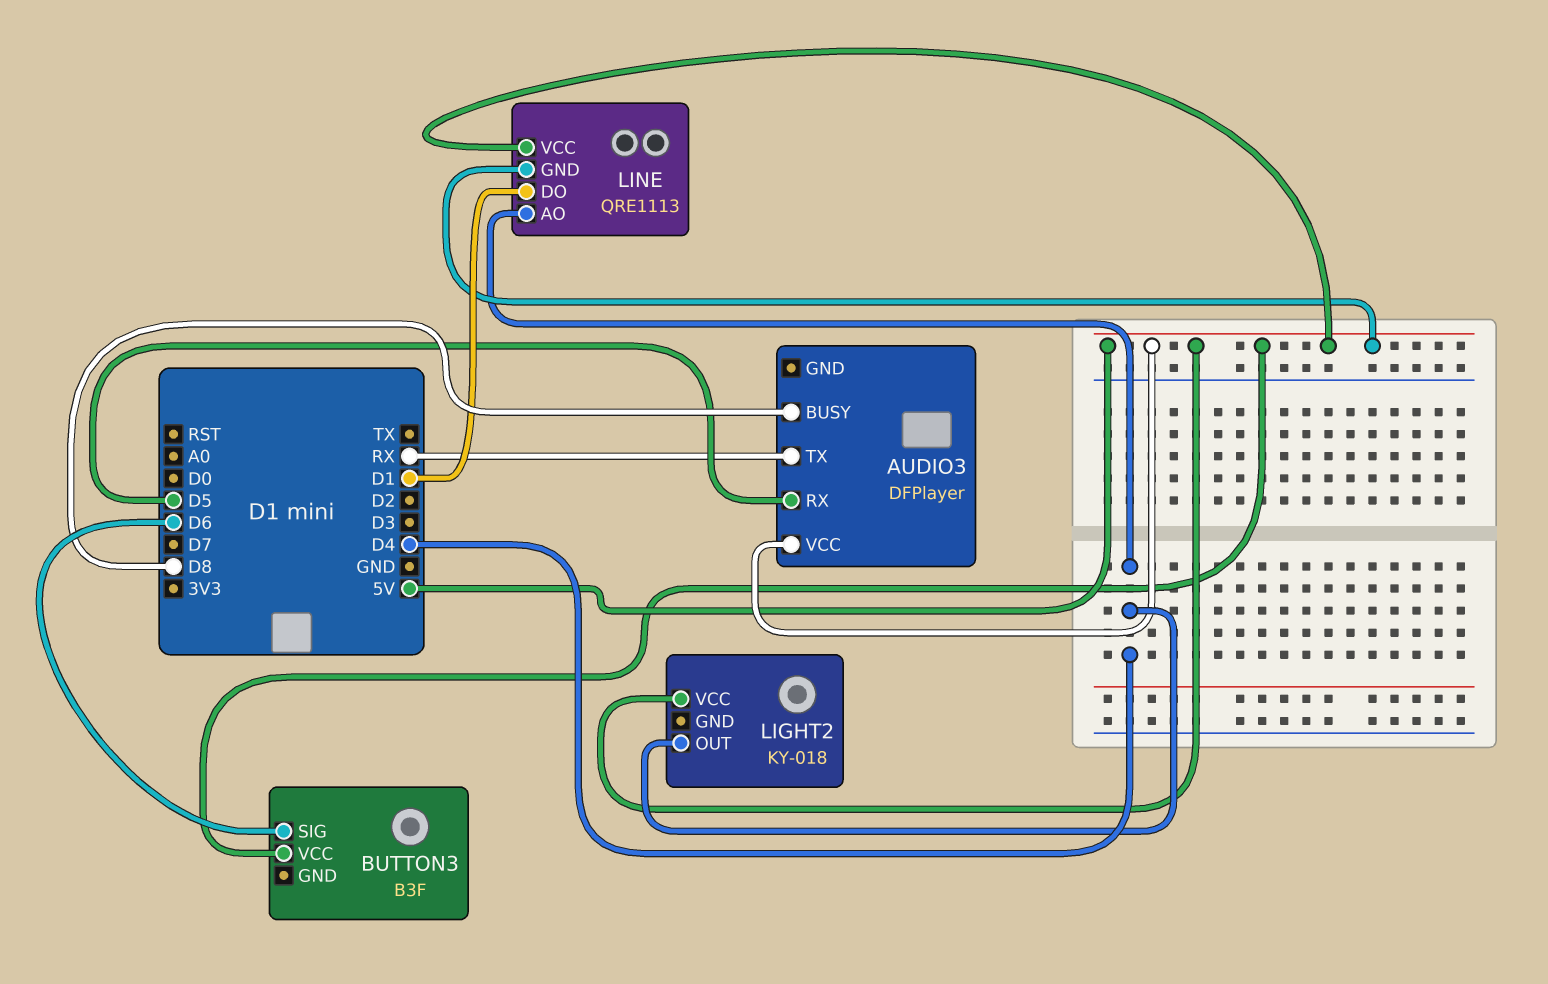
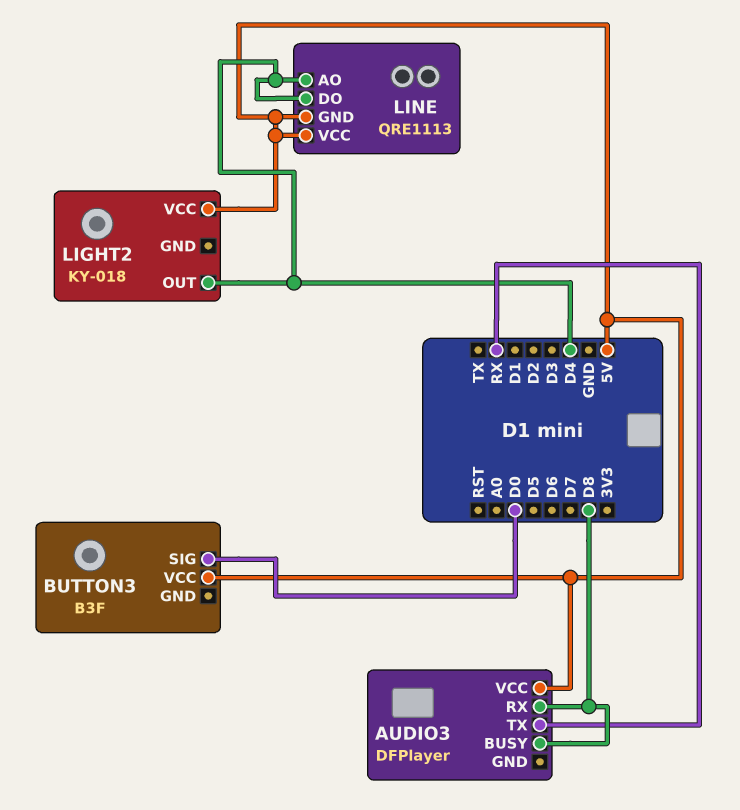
AUDIO3 pin RX: D5 -> D8
BUTTON3 pin SIG: D6 -> D0
LINE pin DO: D1 -> D4

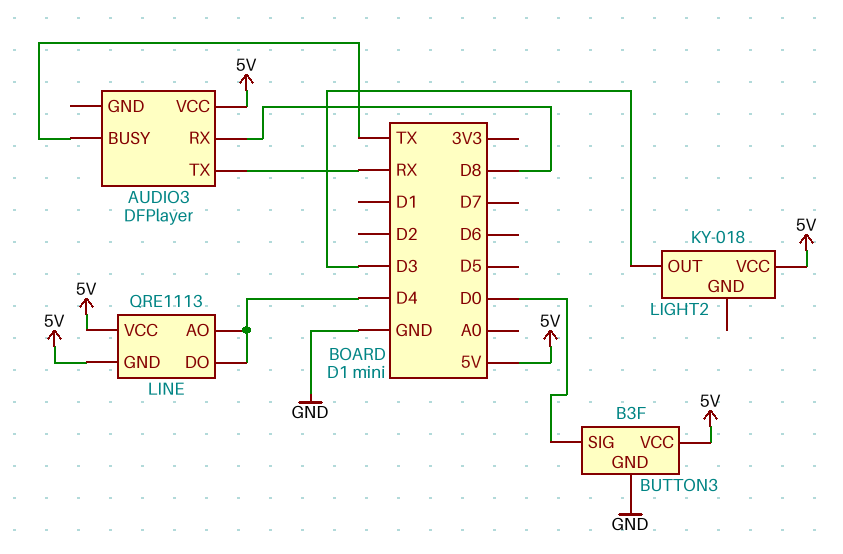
AUDIO3 pin BUSY: D8 -> TX
BUTTON3 pin GND: none -> GND
LIGHT2 pin OUT: D4 -> D3

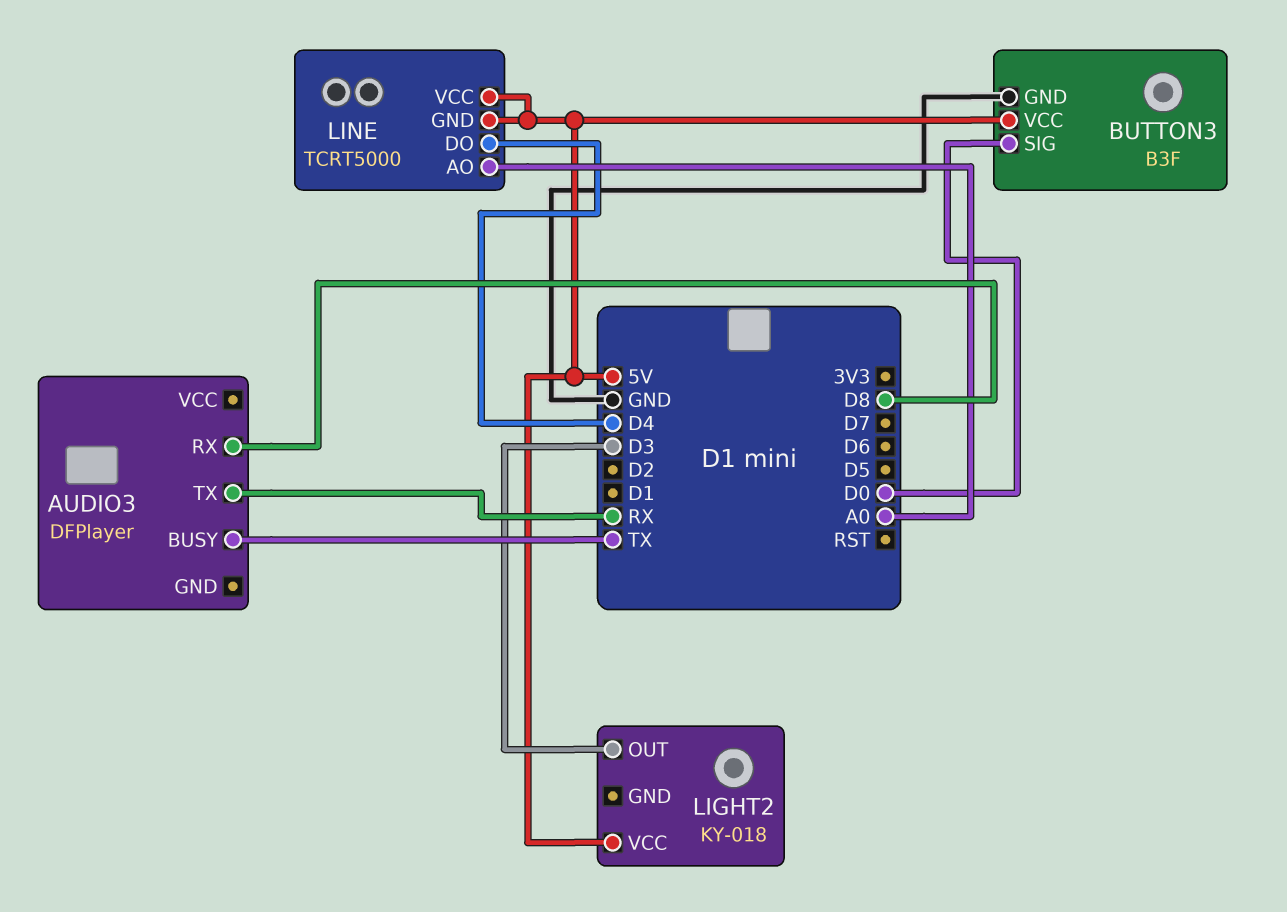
AUDIO3 pin VCC: 5V -> none
LINE: QRE1113 -> TCRT5000
LINE pin AO: D4 -> A0

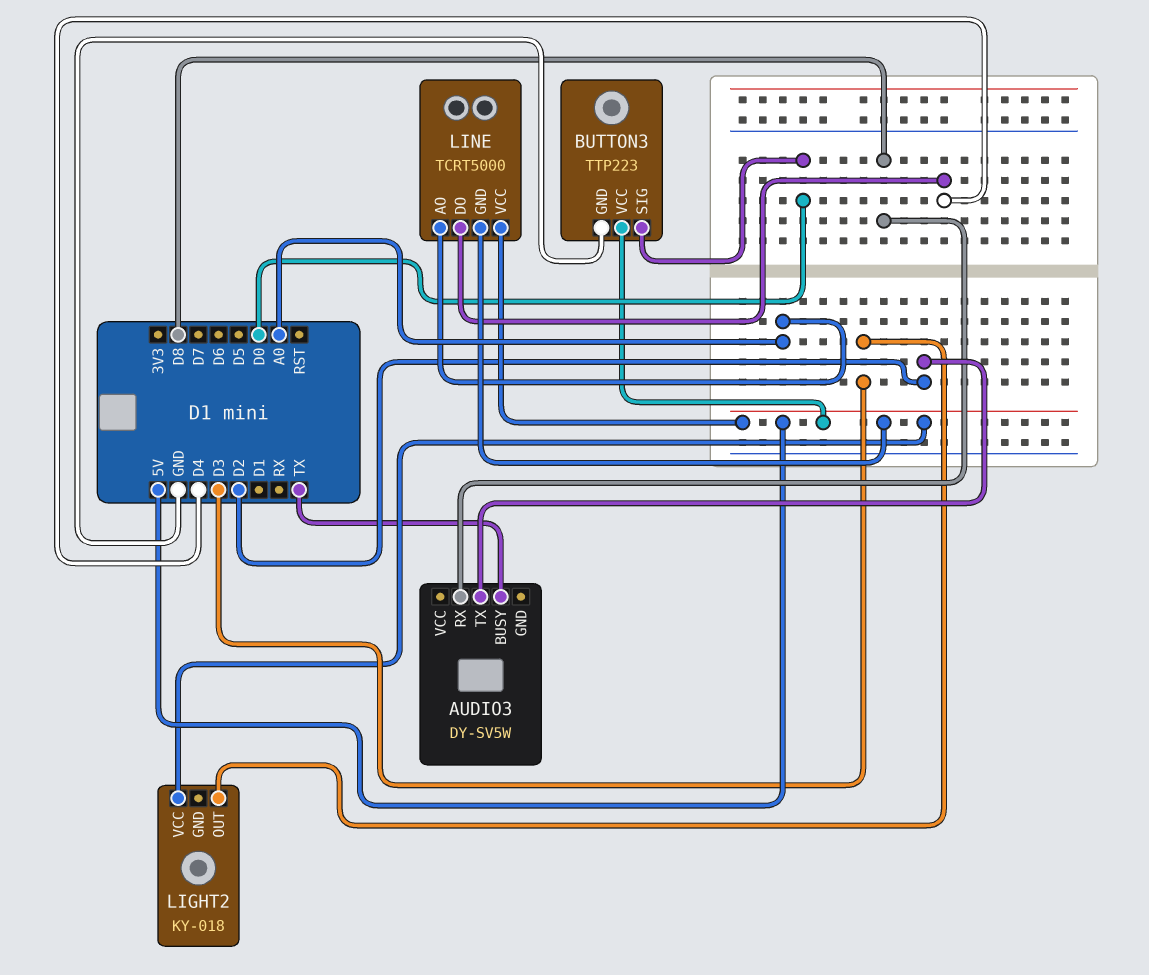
AUDIO3: DFPlayer -> DY-SV5W
AUDIO3 pin TX: RX -> D2
BUTTON3: B3F -> TTP223

